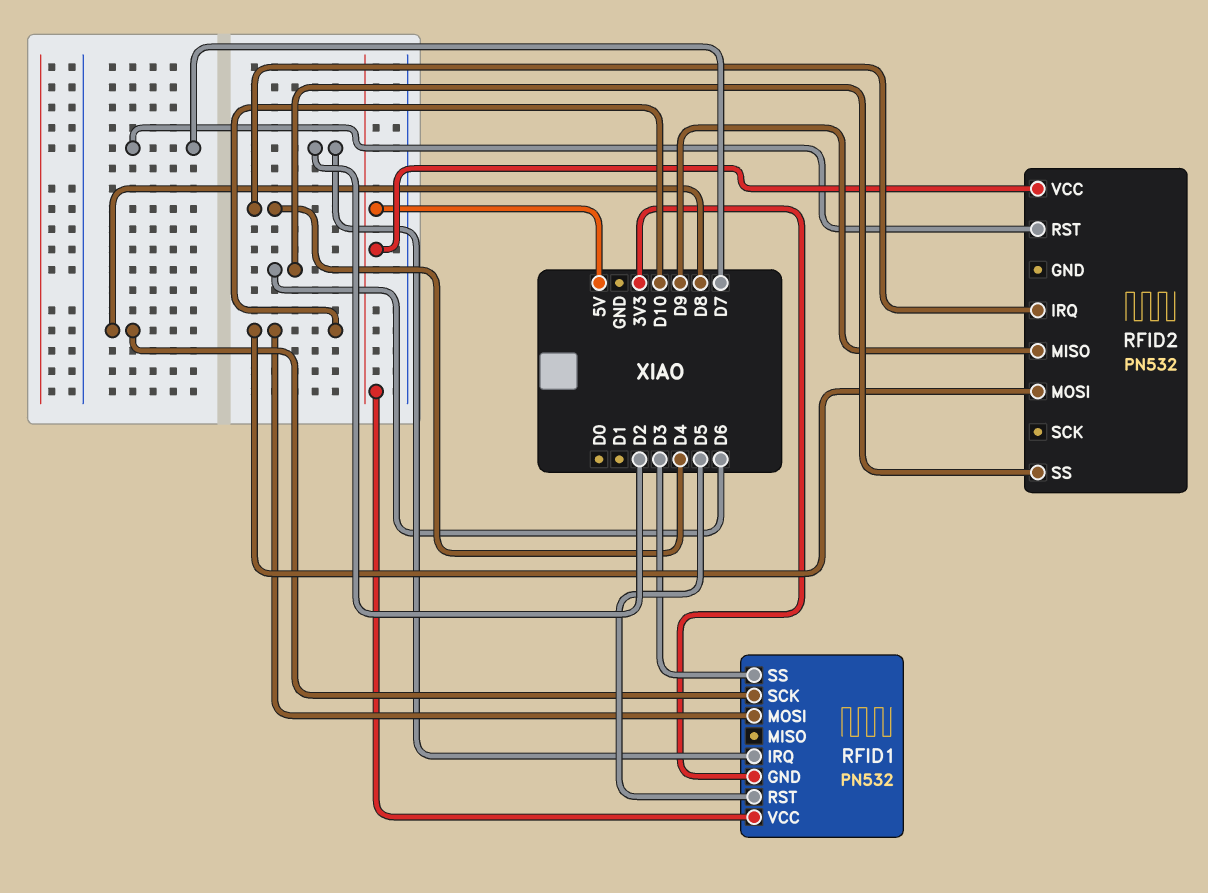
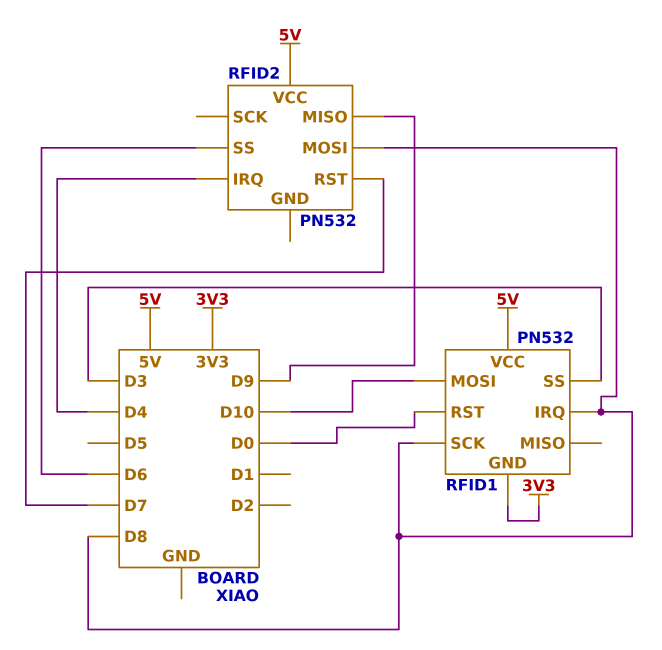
RFID1 pin IRQ: D2 -> D8
RFID1 pin RST: D5 -> D0
RFID2 pin MOSI: D10 -> D8

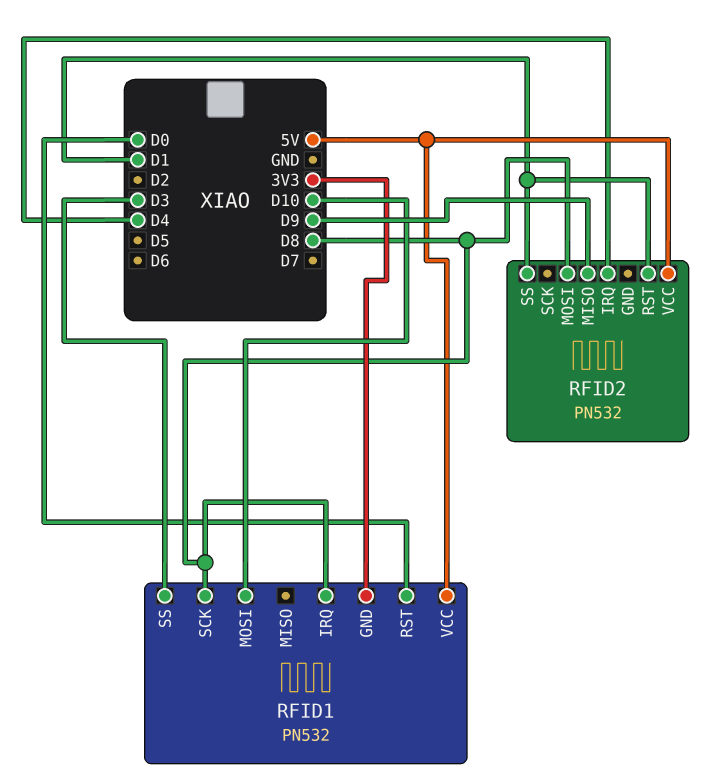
RFID2 pin RST: D7 -> D1
RFID2 pin SS: D6 -> D1

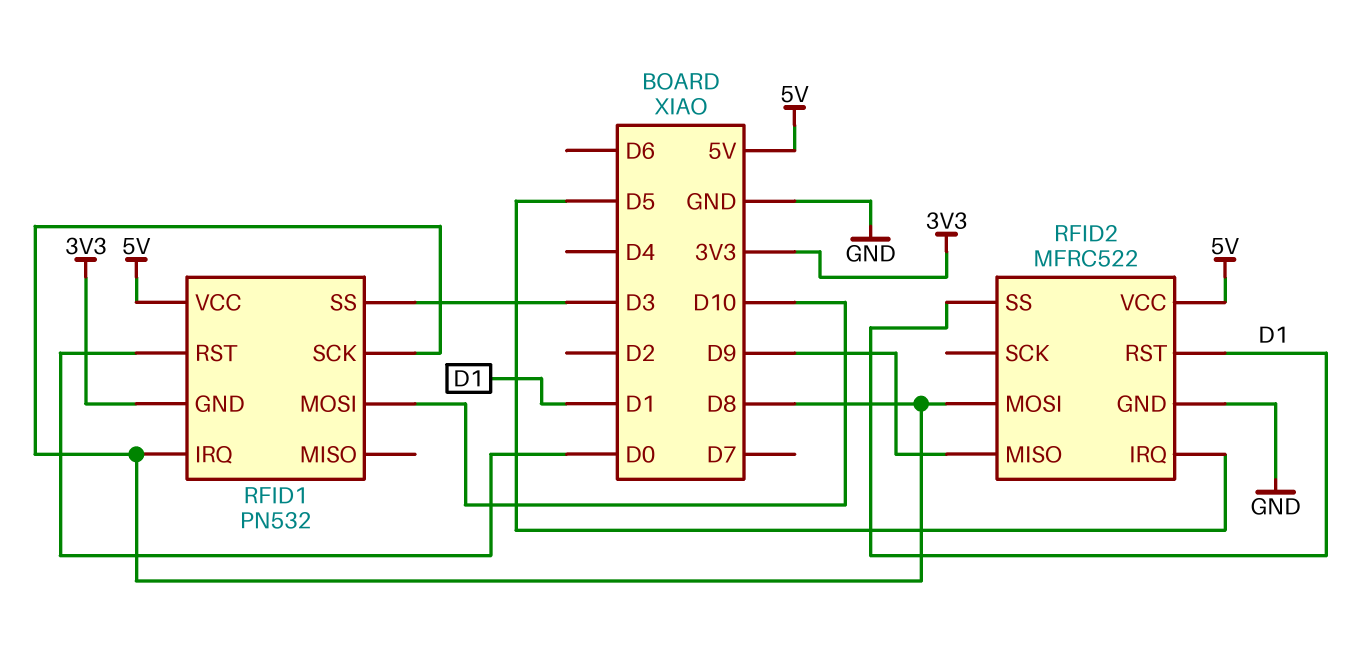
RFID2: PN532 -> MFRC522
RFID2 pin GND: none -> GND
RFID2 pin IRQ: D4 -> D5

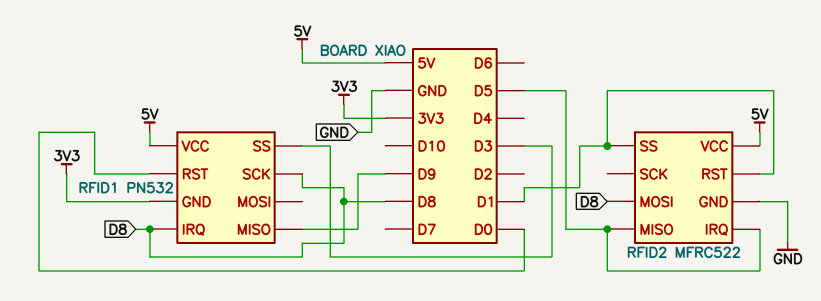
RFID1 pin MISO: none -> D9
RFID1 pin MOSI: D10 -> none
RFID2 pin MISO: D9 -> D5

